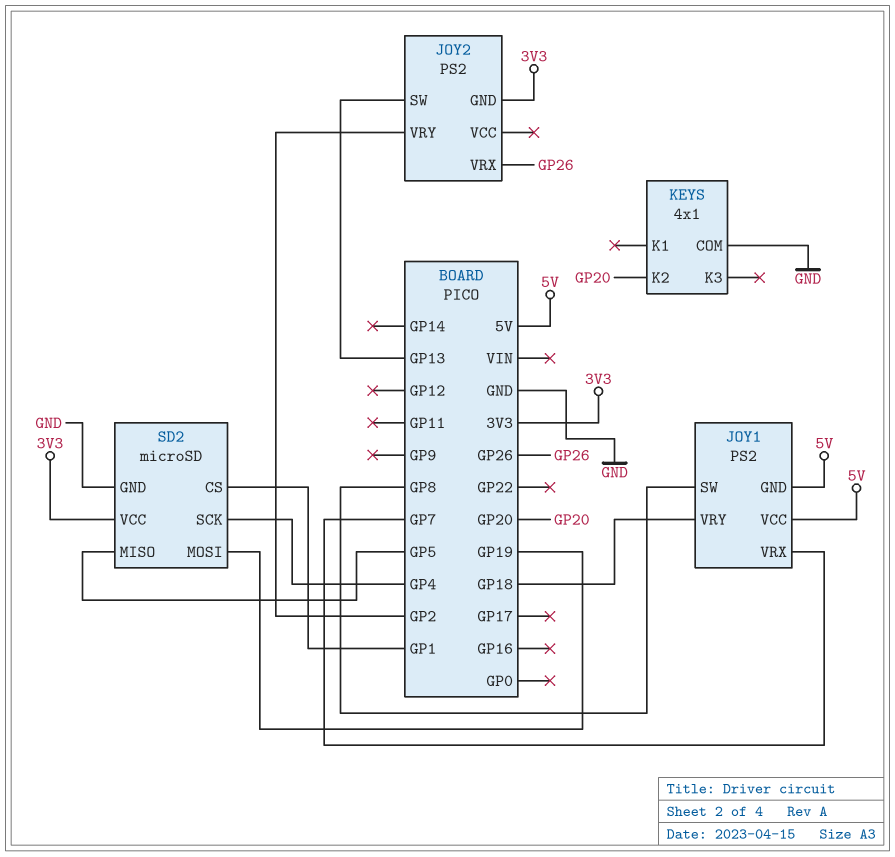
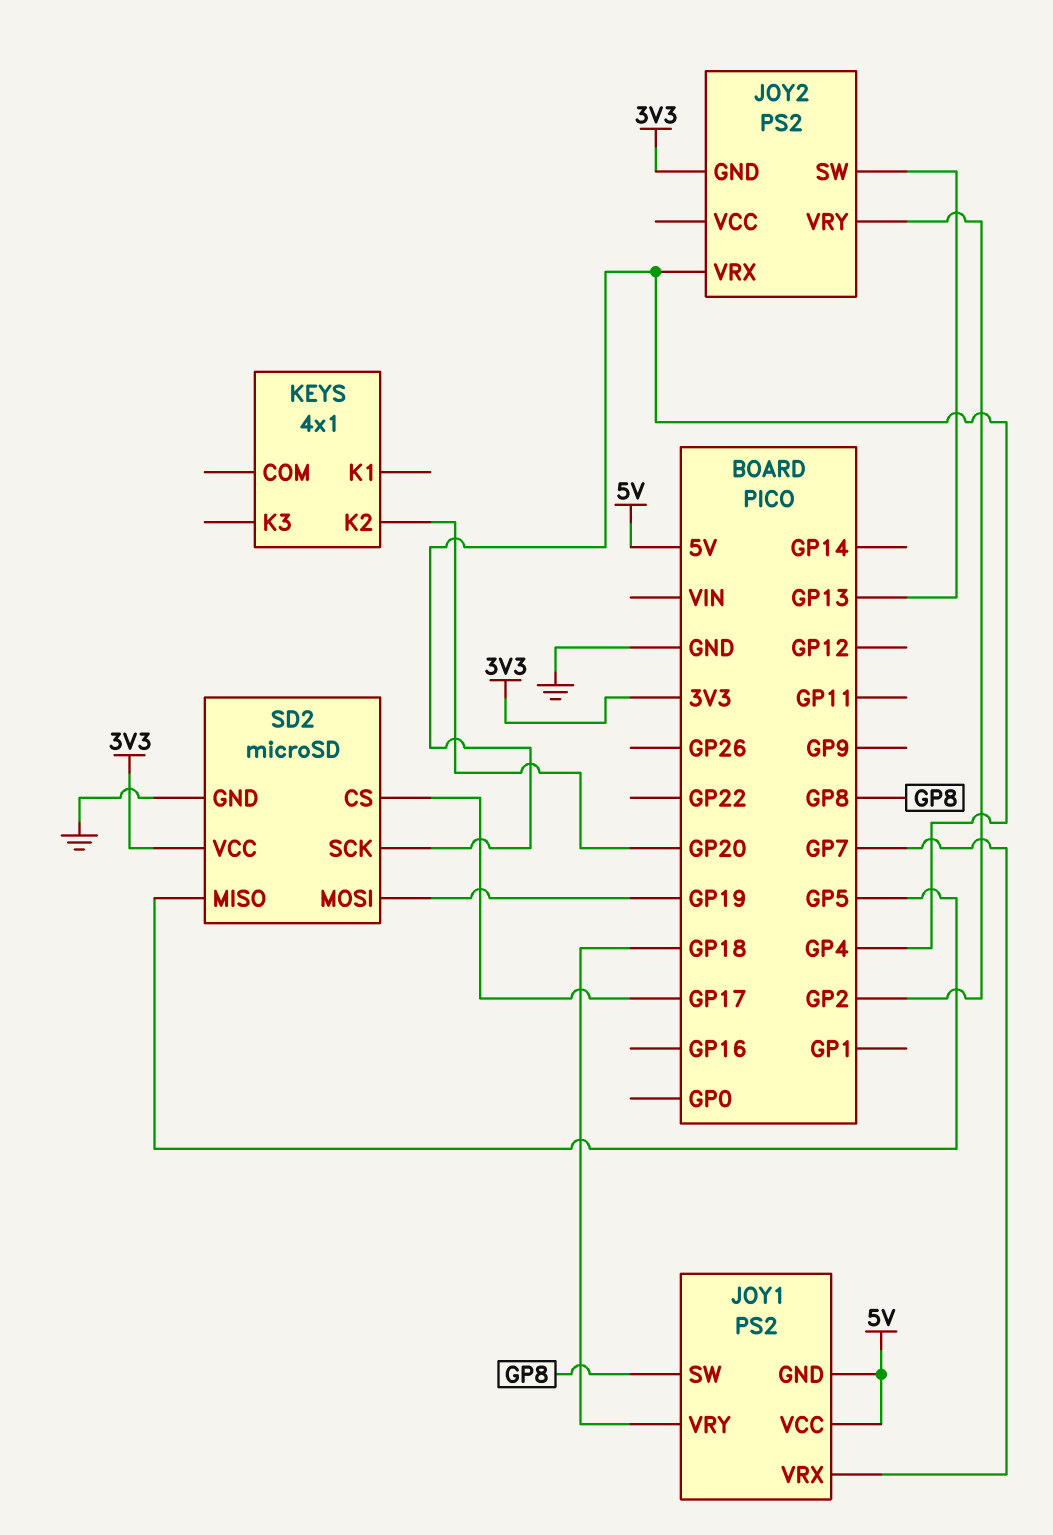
JOY2 pin VRX: GP26 -> GP4
KEYS pin COM: GND -> none
SD2 pin CS: GP1 -> GP17

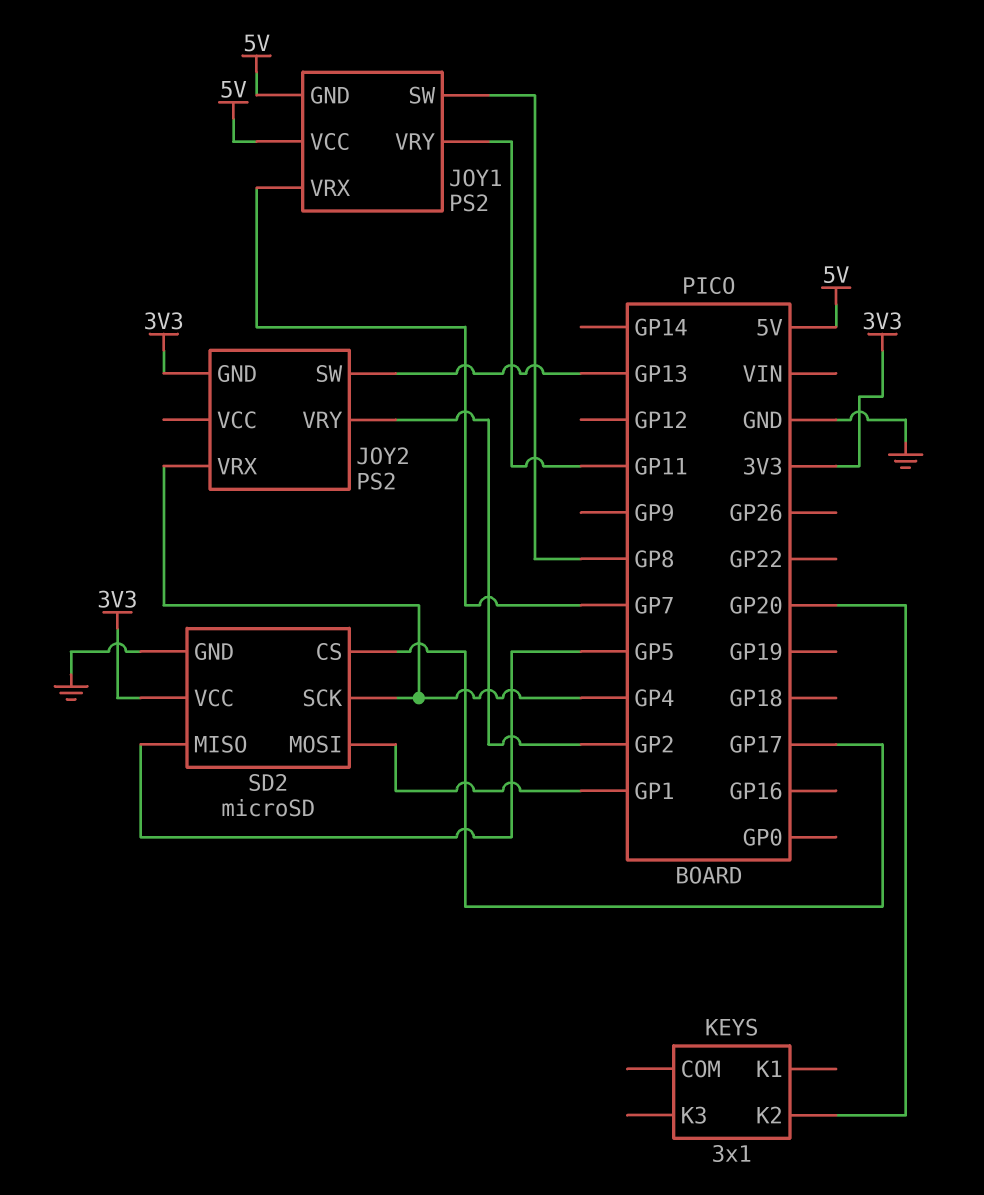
JOY1 pin VRY: GP18 -> GP11
KEYS: 4x1 -> 3x1
SD2 pin MOSI: GP19 -> GP1

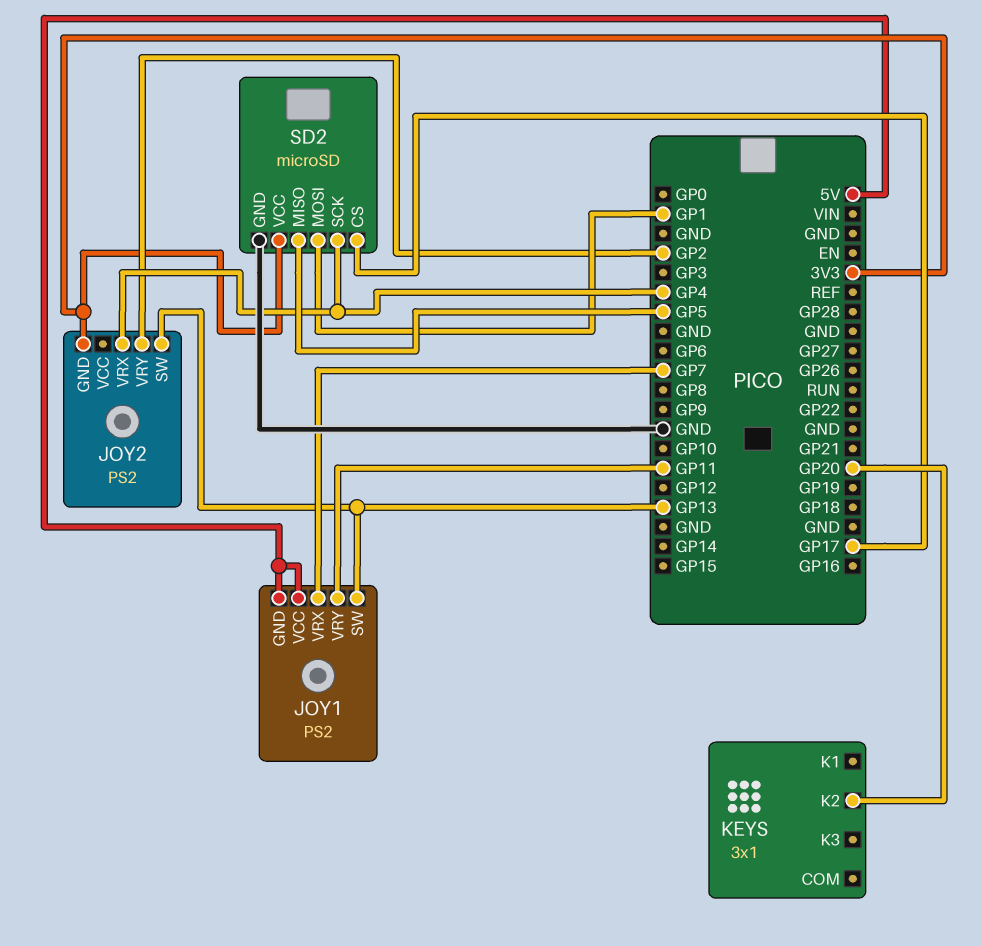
JOY1 pin SW: GP8 -> GP13

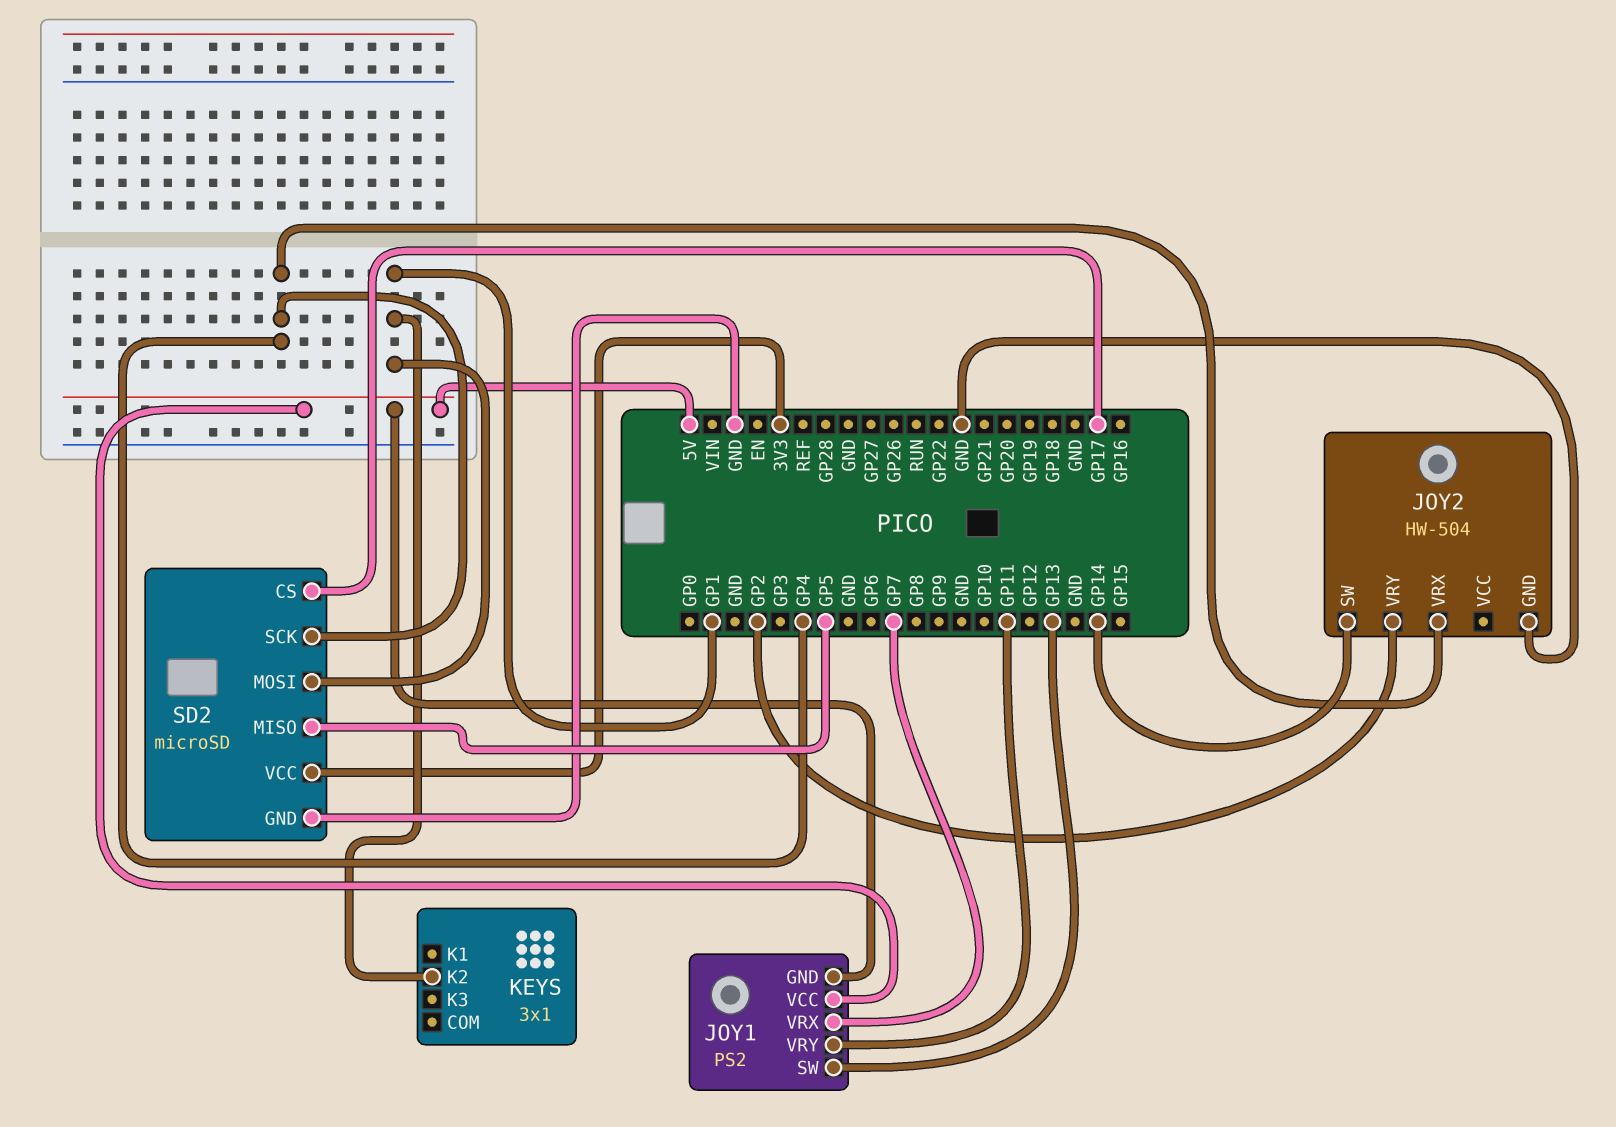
JOY2: PS2 -> HW-504
JOY2 pin GND: 3V3 -> GND
JOY2 pin SW: GP13 -> GP14
KEYS pin K2: GP20 -> GP1

